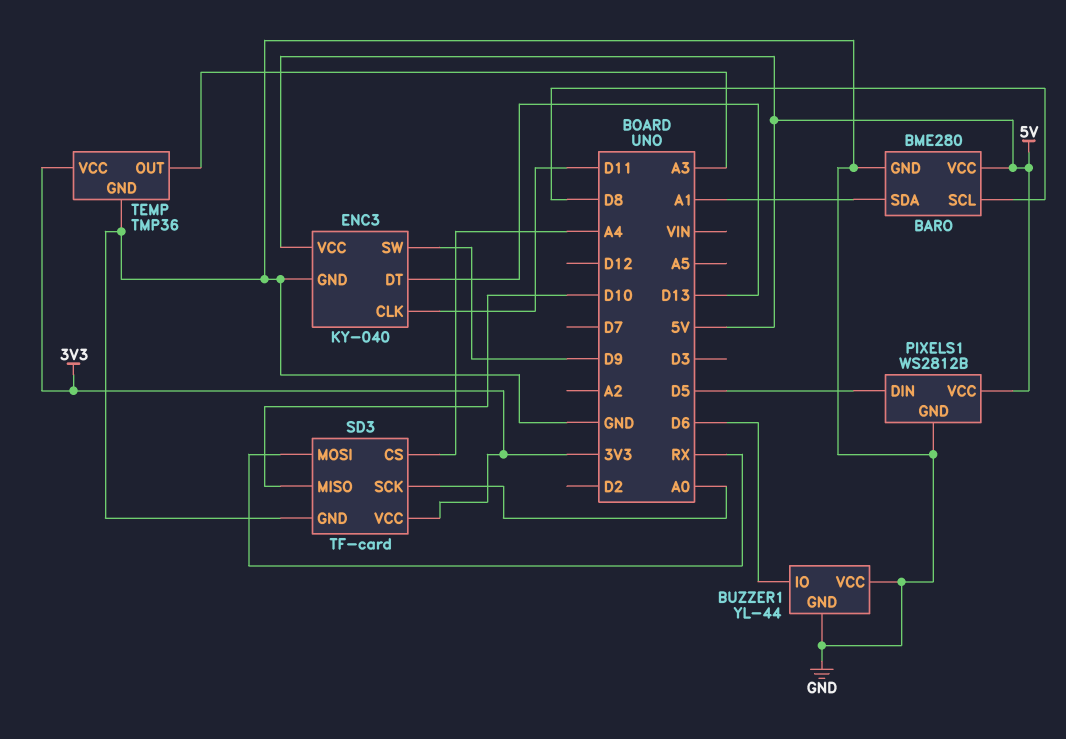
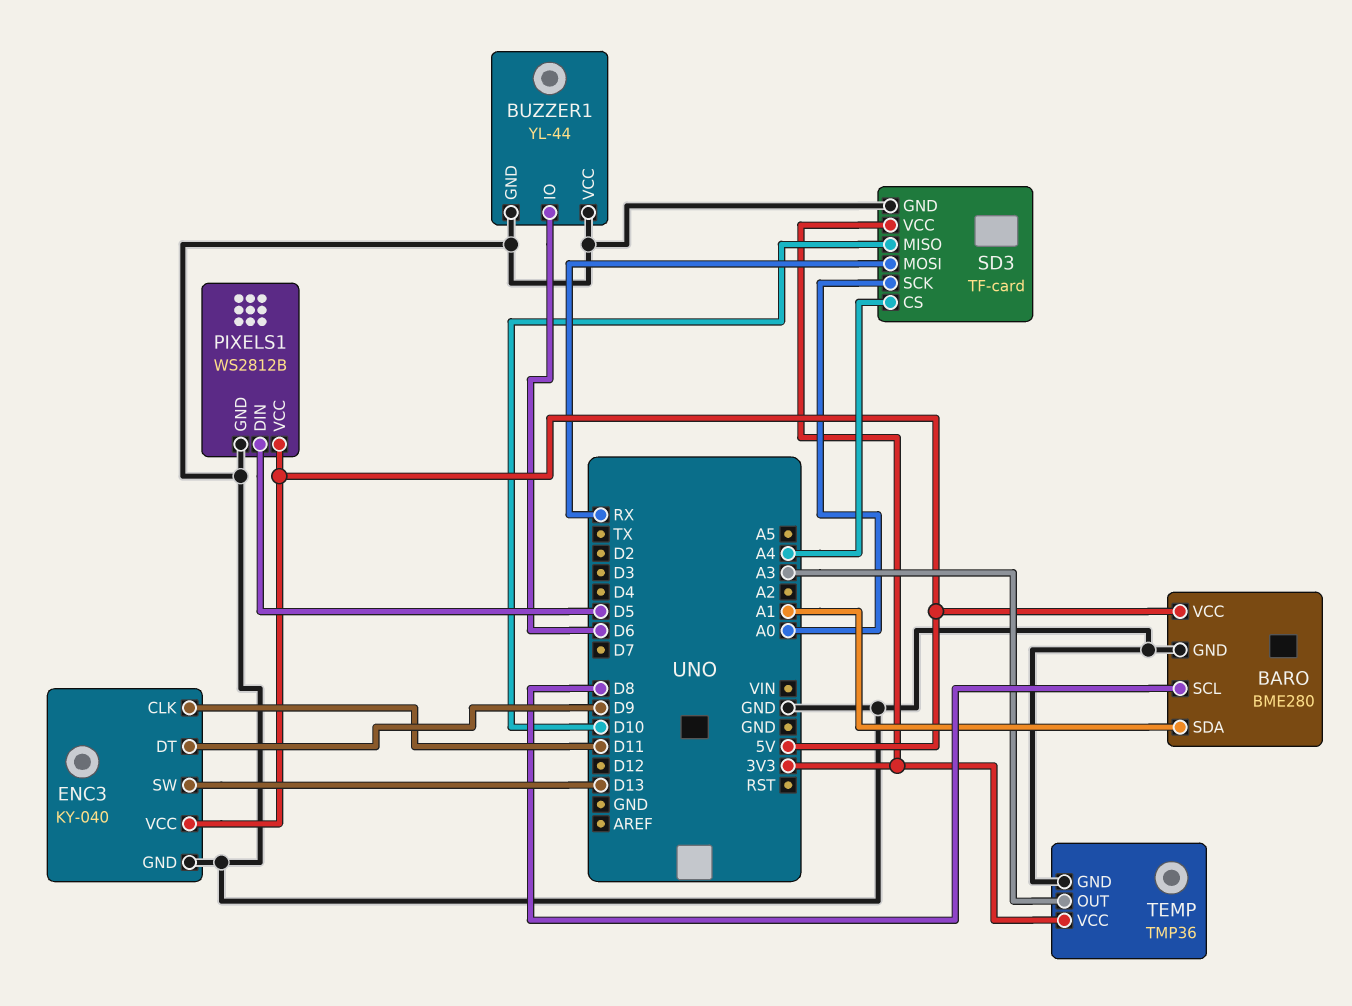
ENC3 pin DT: D13 -> D9
ENC3 pin SW: D9 -> D13

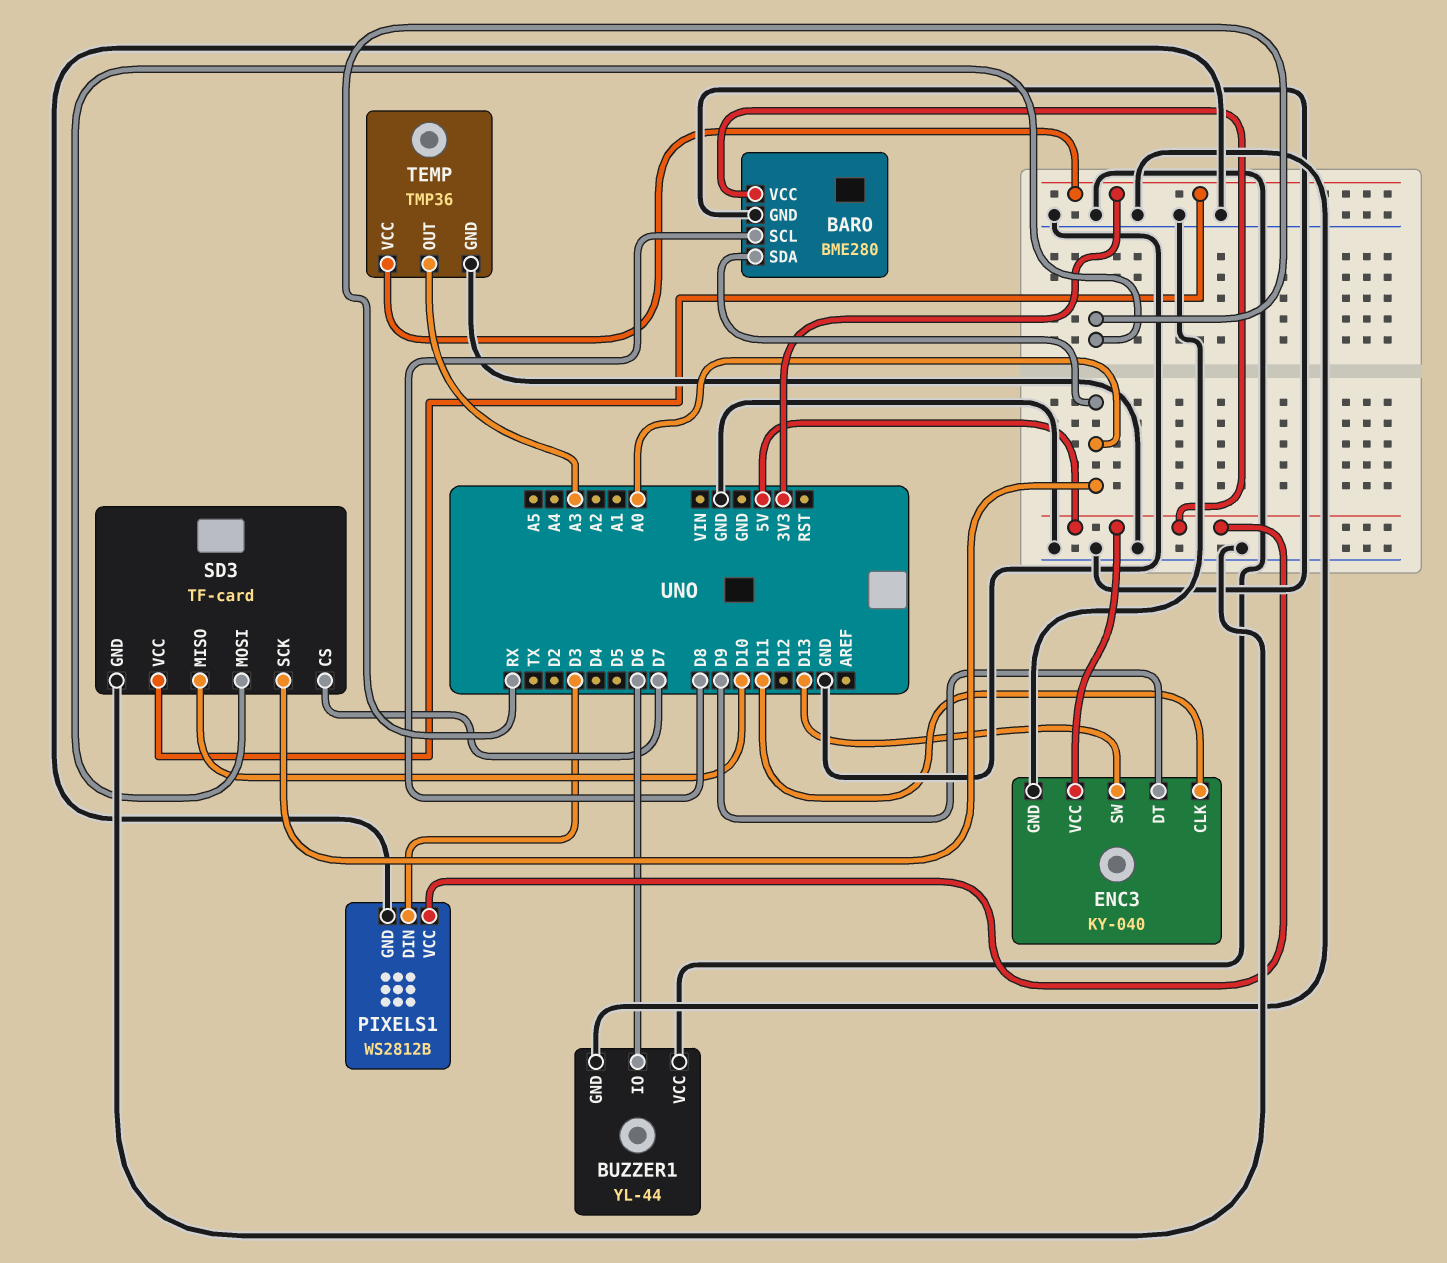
BARO pin SDA: A1 -> A0
PIXELS1 pin DIN: D5 -> D3
SD3 pin CS: A4 -> D7

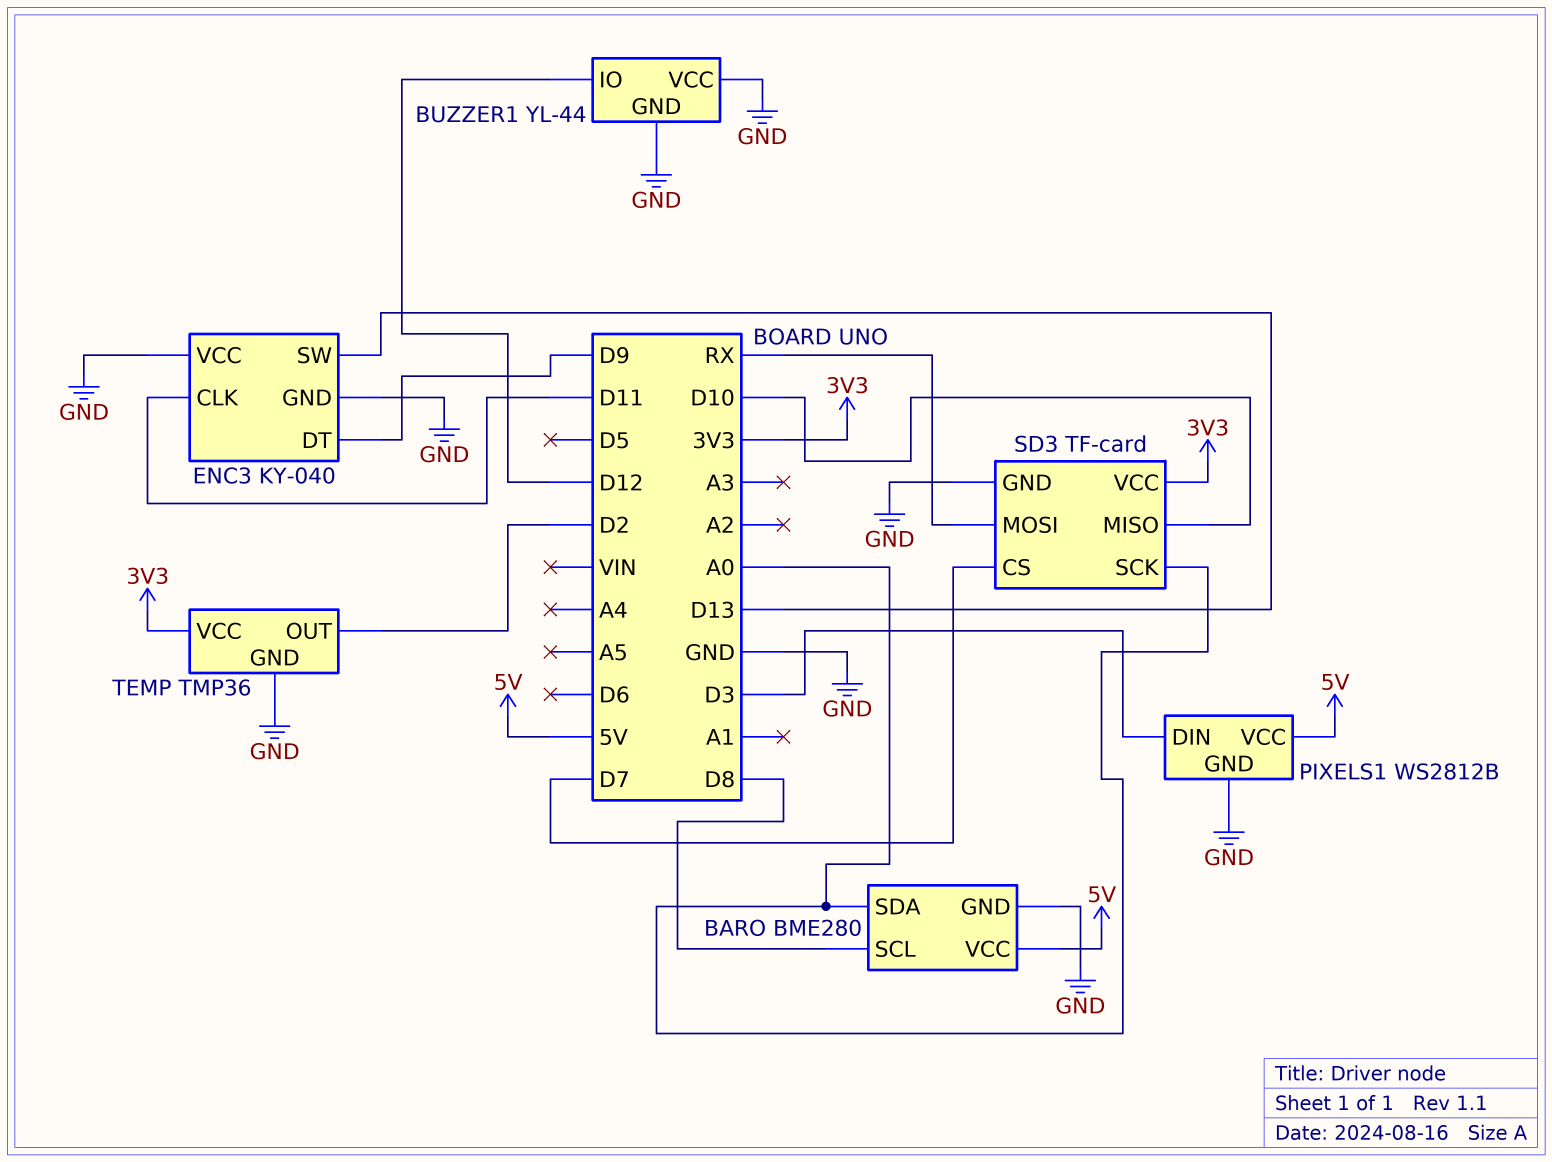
BUZZER1 pin IO: D6 -> D12
ENC3 pin VCC: 5V -> GND
TEMP pin OUT: A3 -> D2

